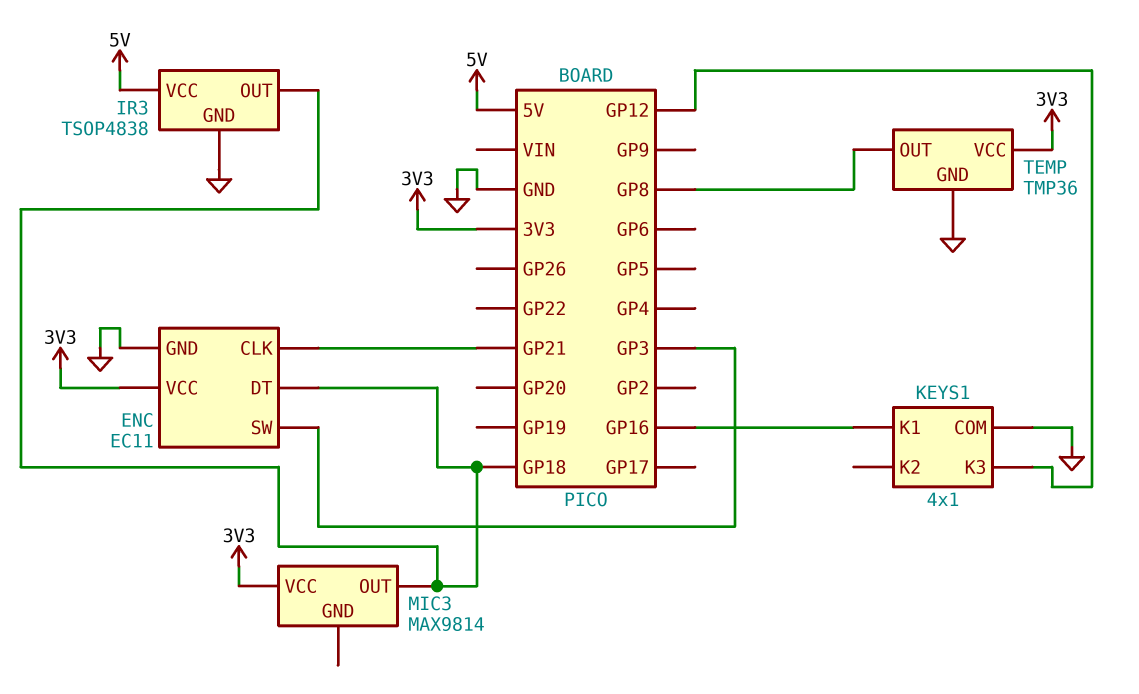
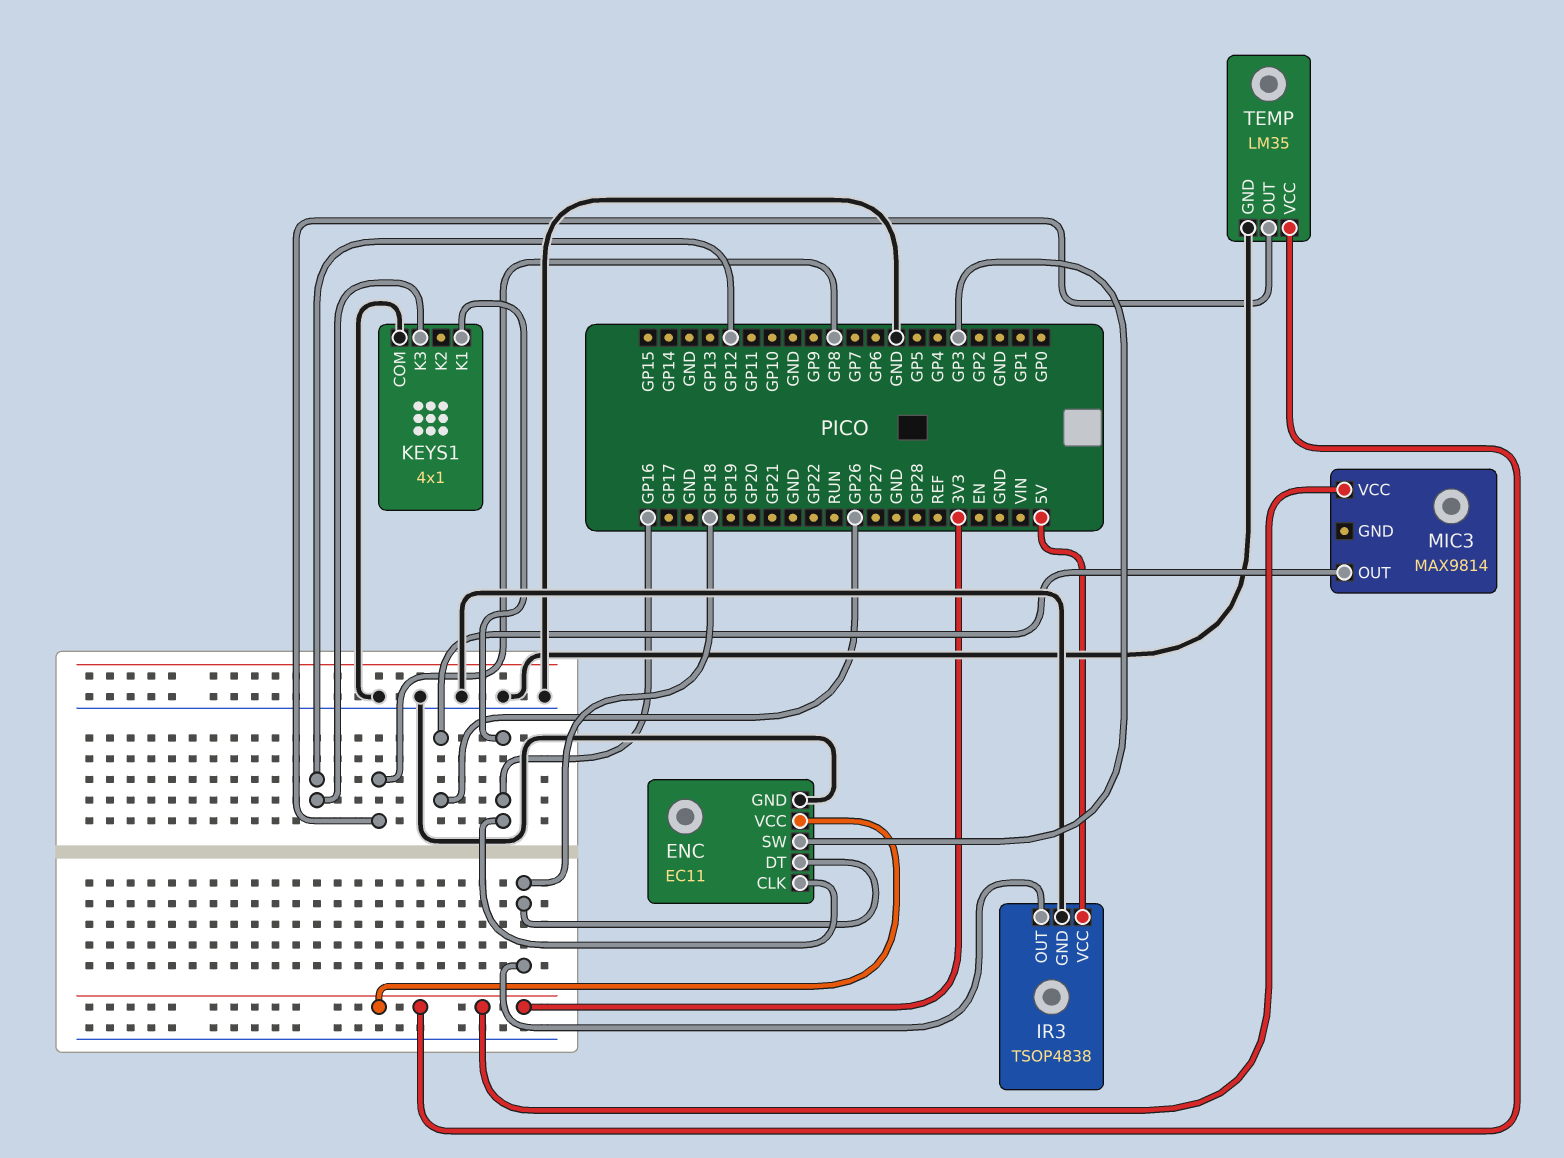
ENC pin CLK: GP21 -> GP16
MIC3 pin OUT: GP18 -> GP26
TEMP: TMP36 -> LM35

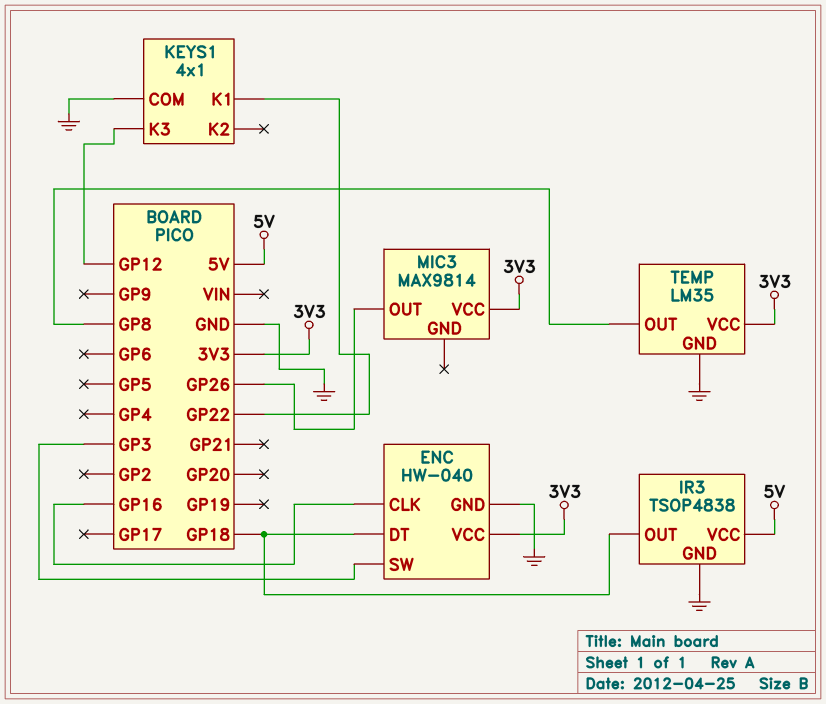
ENC: EC11 -> HW-040
KEYS1 pin K1: GP16 -> GP22

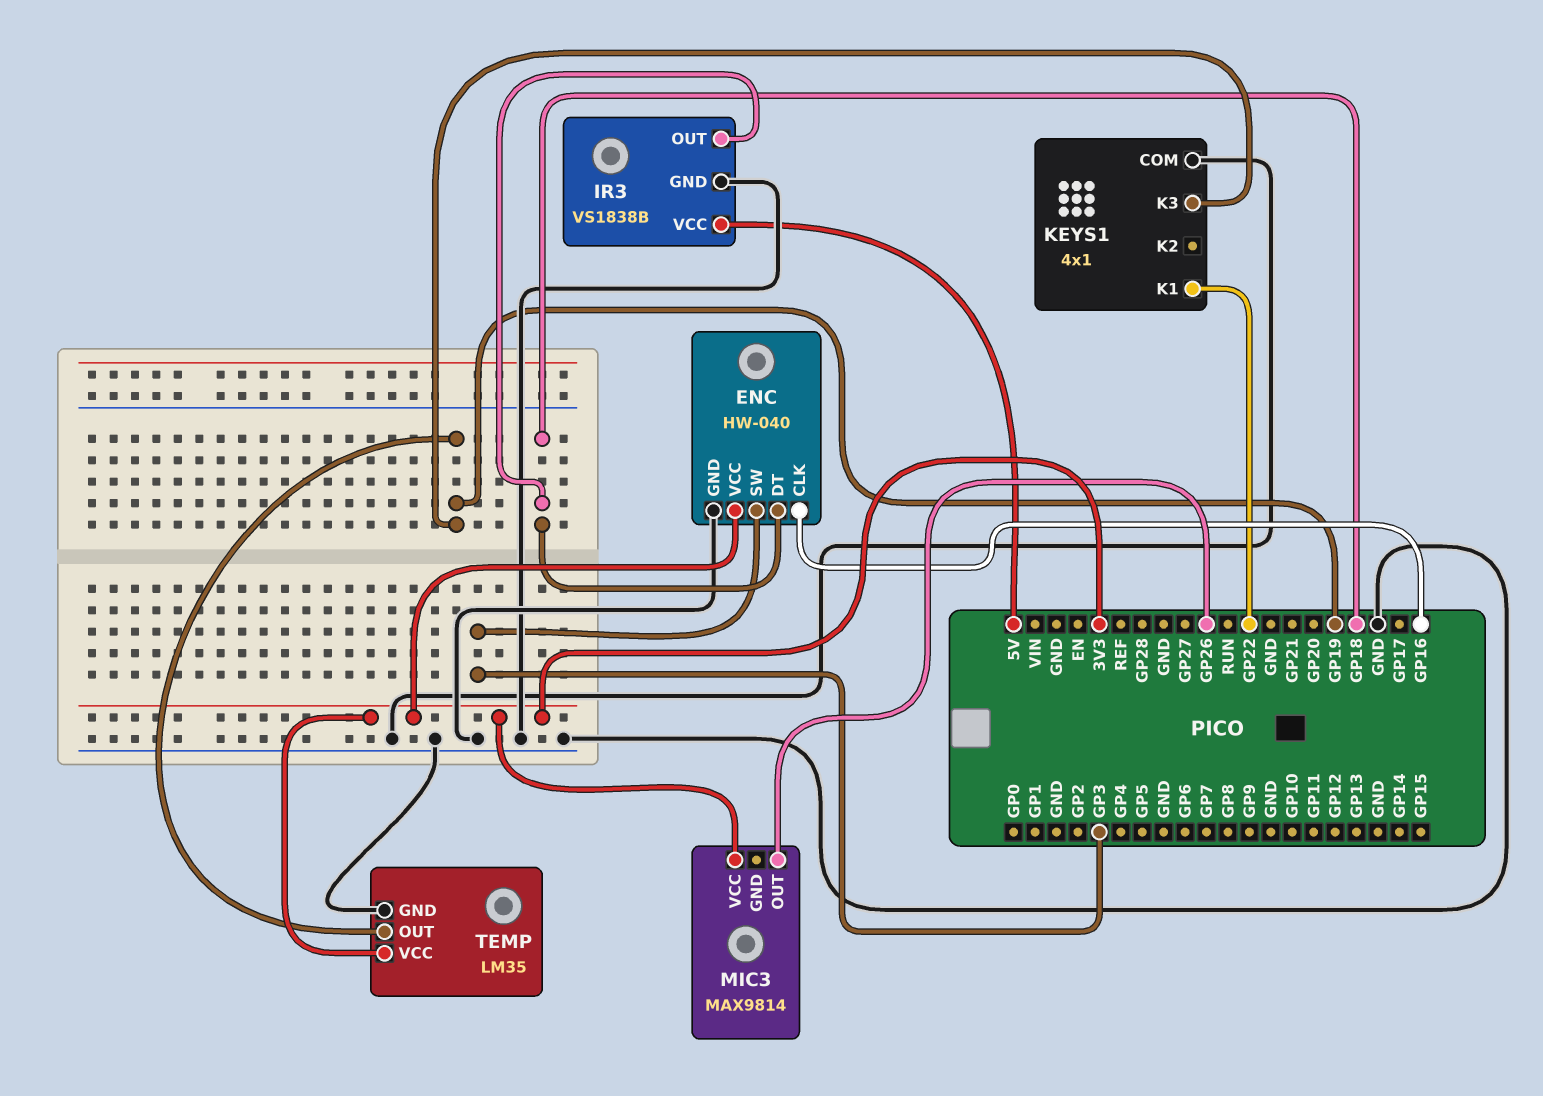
IR3: TSOP4838 -> VS1838B
KEYS1 pin K3: GP12 -> GP19
TEMP pin OUT: GP8 -> GP19

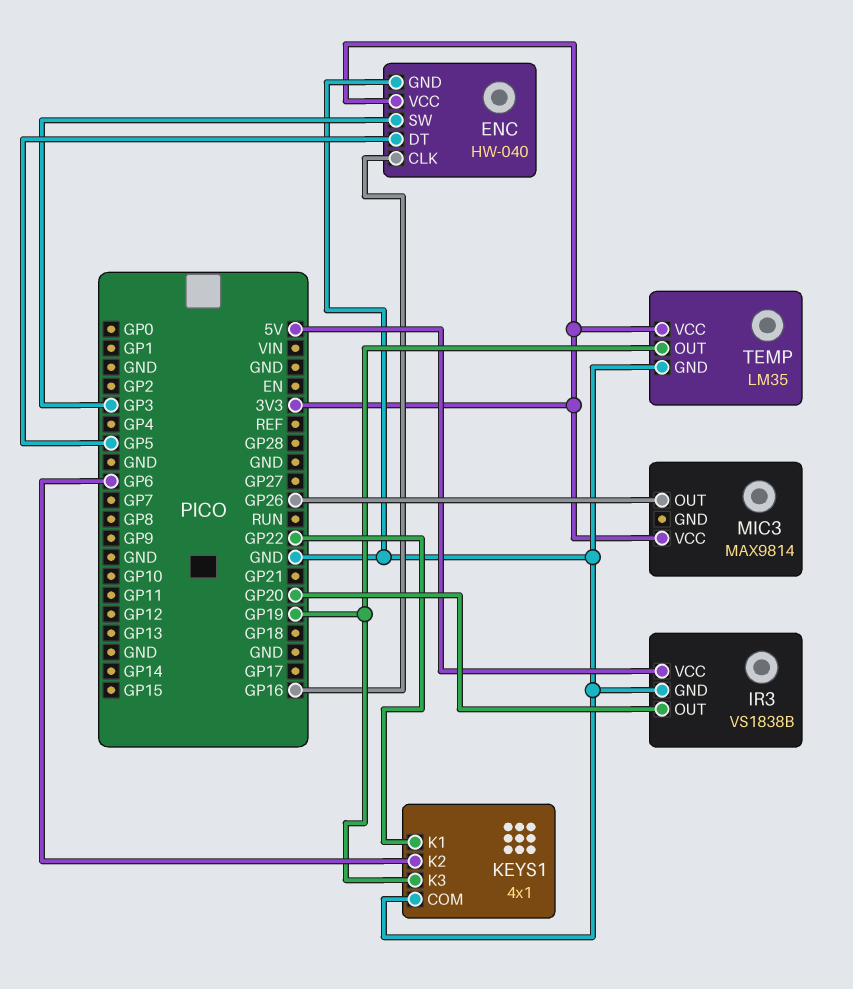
ENC pin DT: GP18 -> GP5
IR3 pin OUT: GP18 -> GP20
KEYS1 pin K2: none -> GP6

